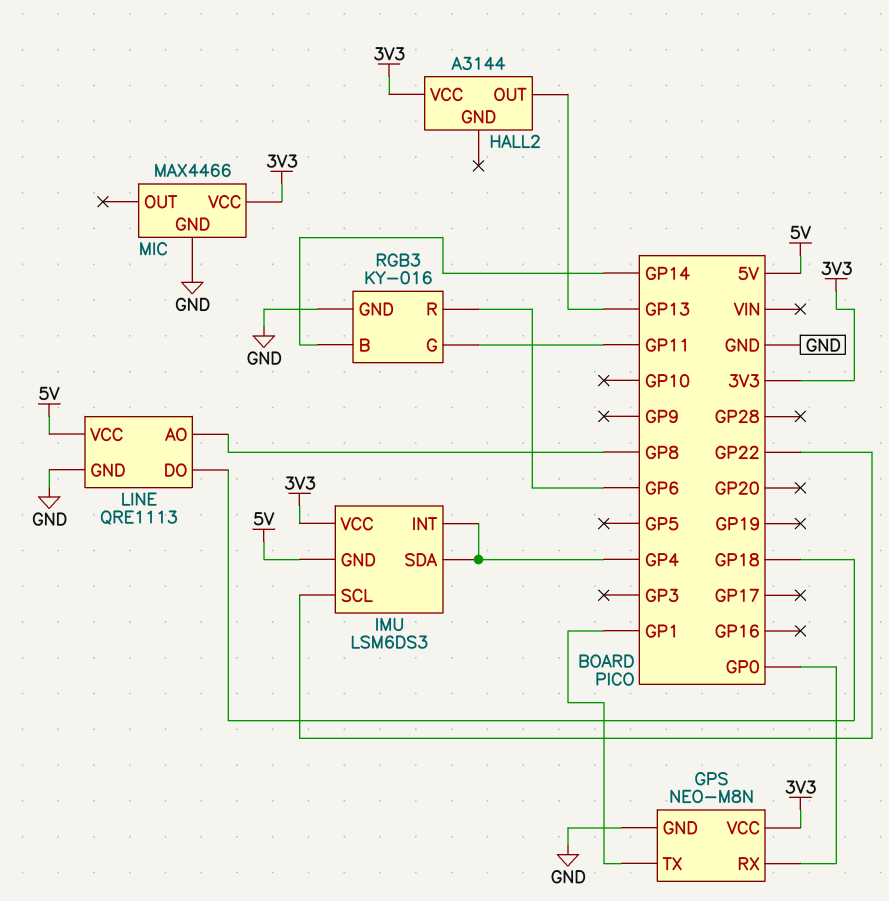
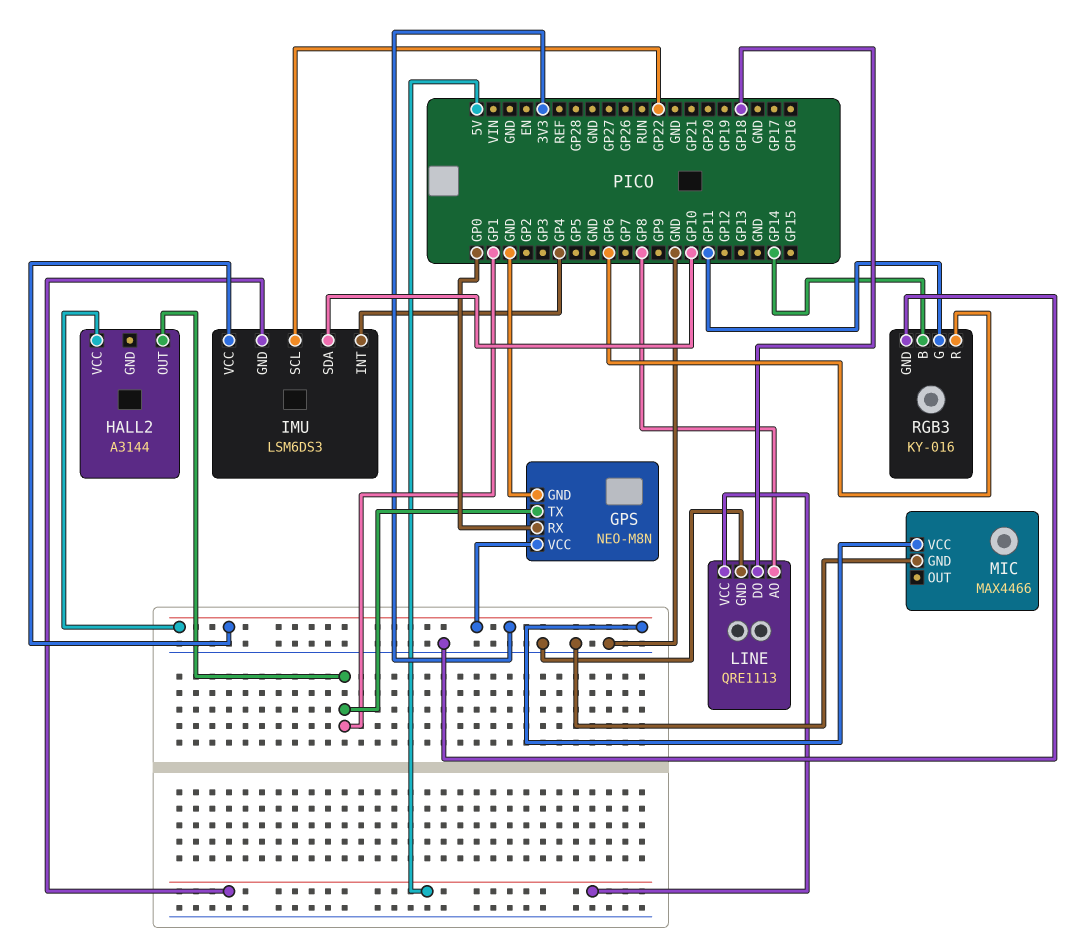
HALL2 pin OUT: GP13 -> GP1
IMU pin SDA: GP4 -> GP10

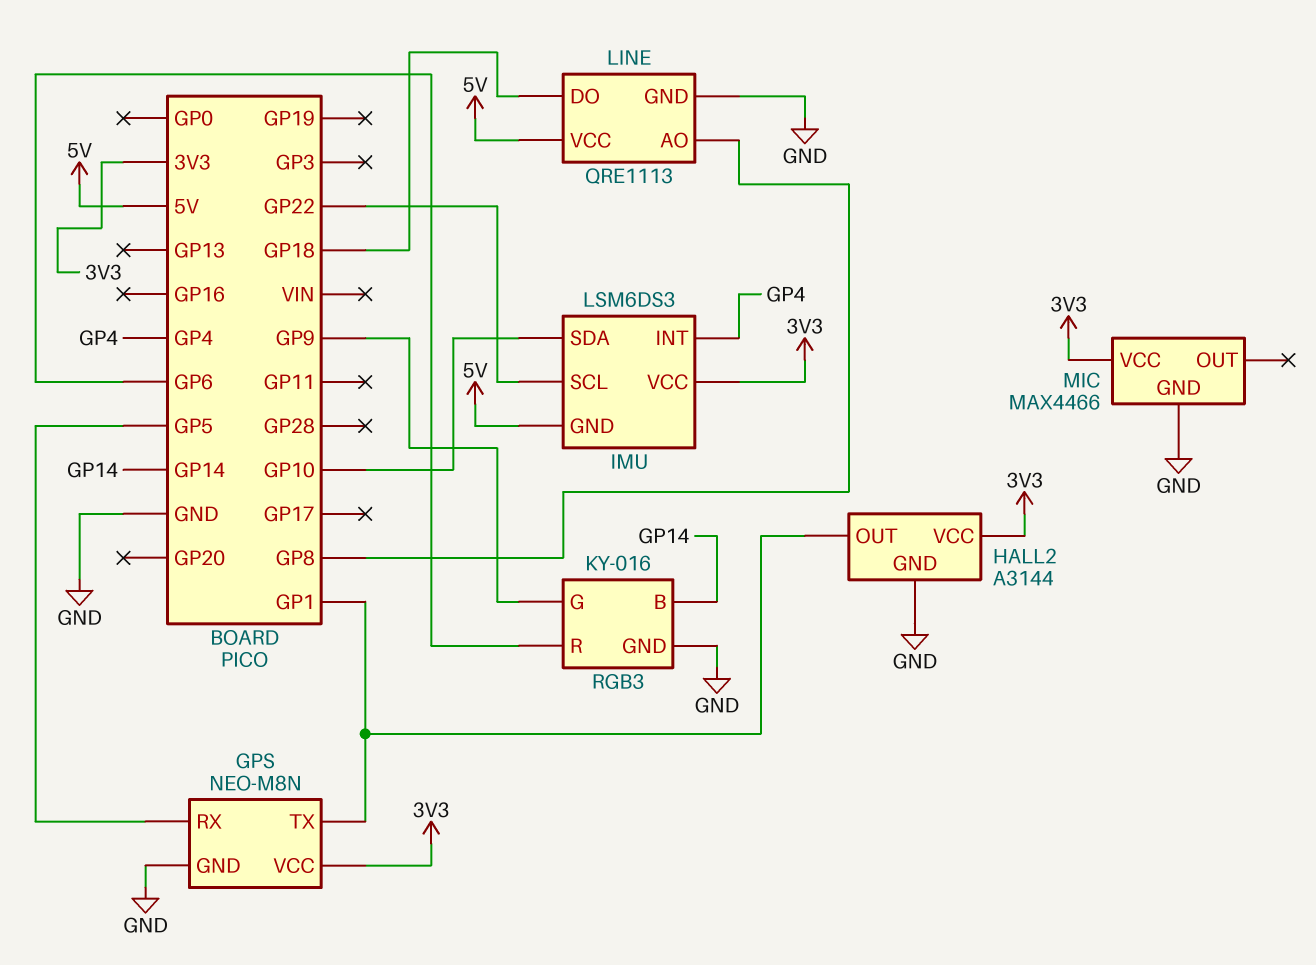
GPS pin RX: GP0 -> GP5
HALL2 pin GND: none -> GND
RGB3 pin G: GP11 -> GP9

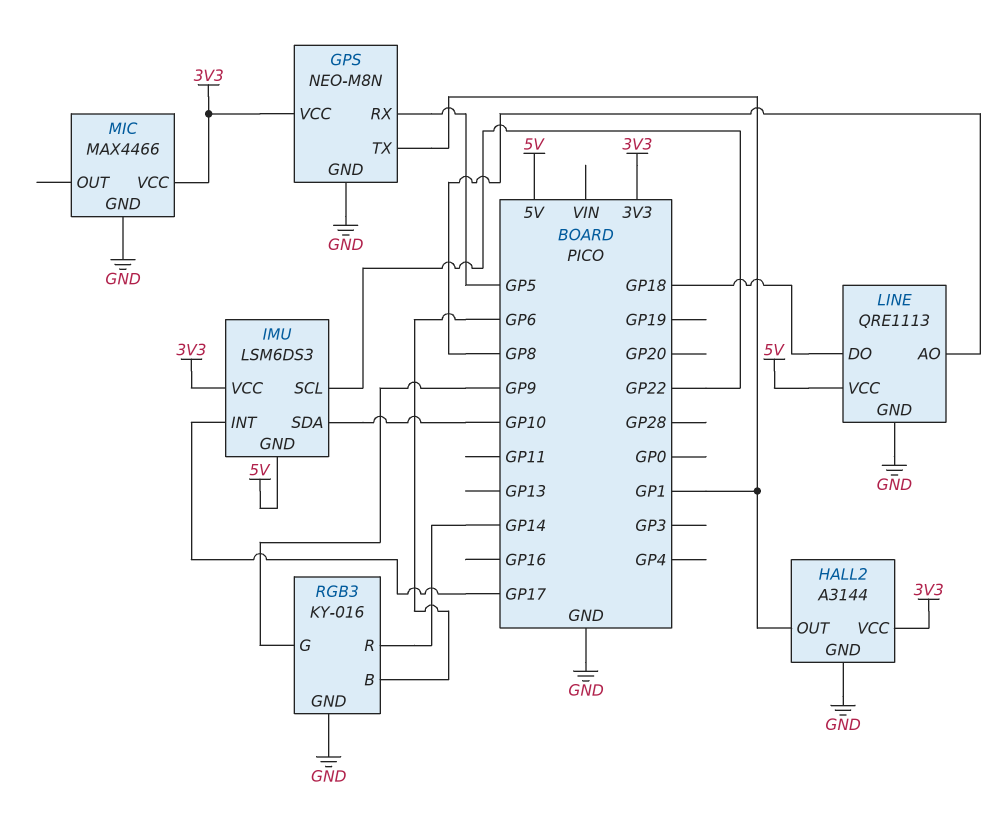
IMU pin INT: GP4 -> GP17
RGB3 pin B: GP14 -> GP6
RGB3 pin R: GP6 -> GP14

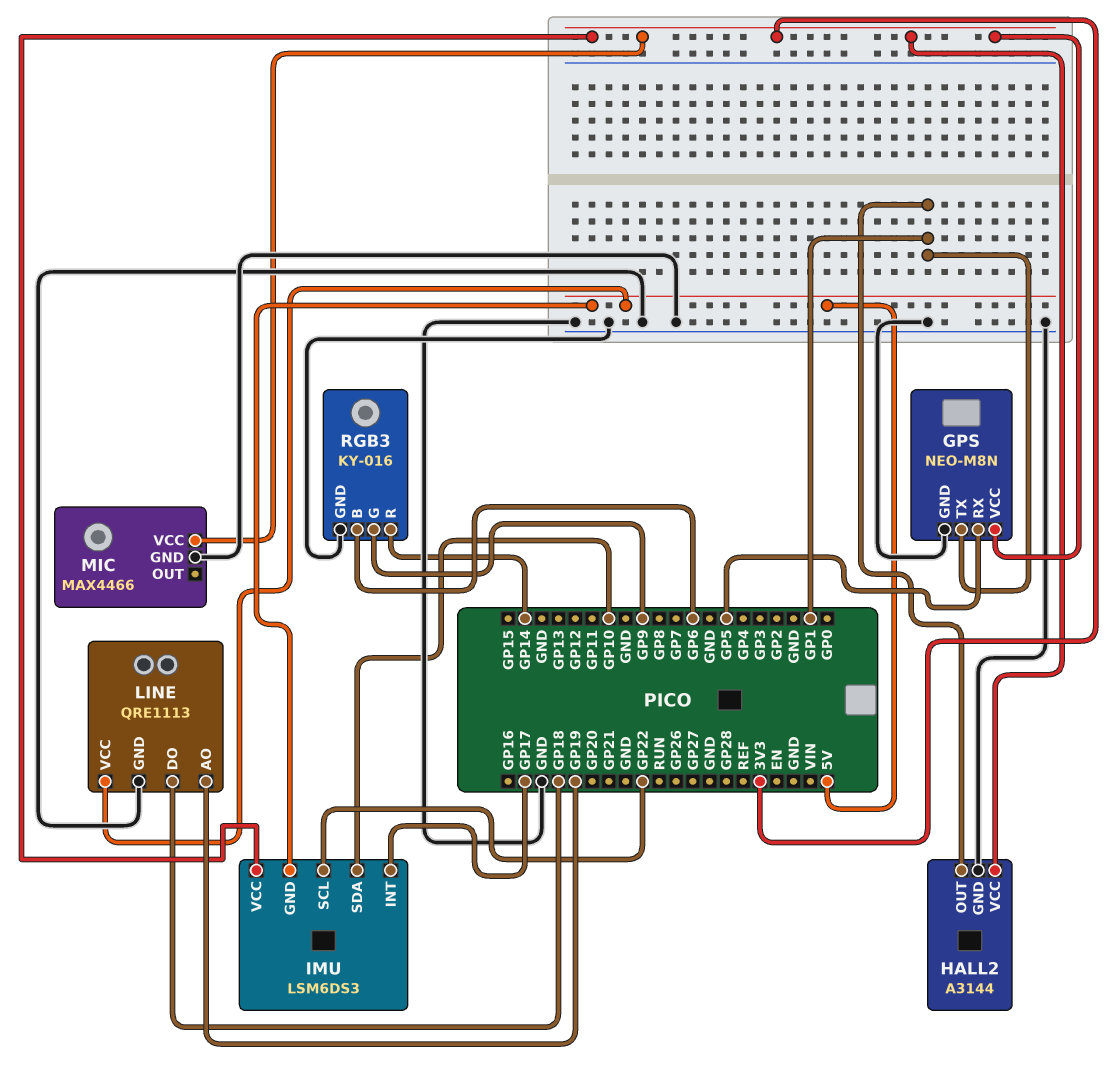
LINE pin AO: GP8 -> GP19

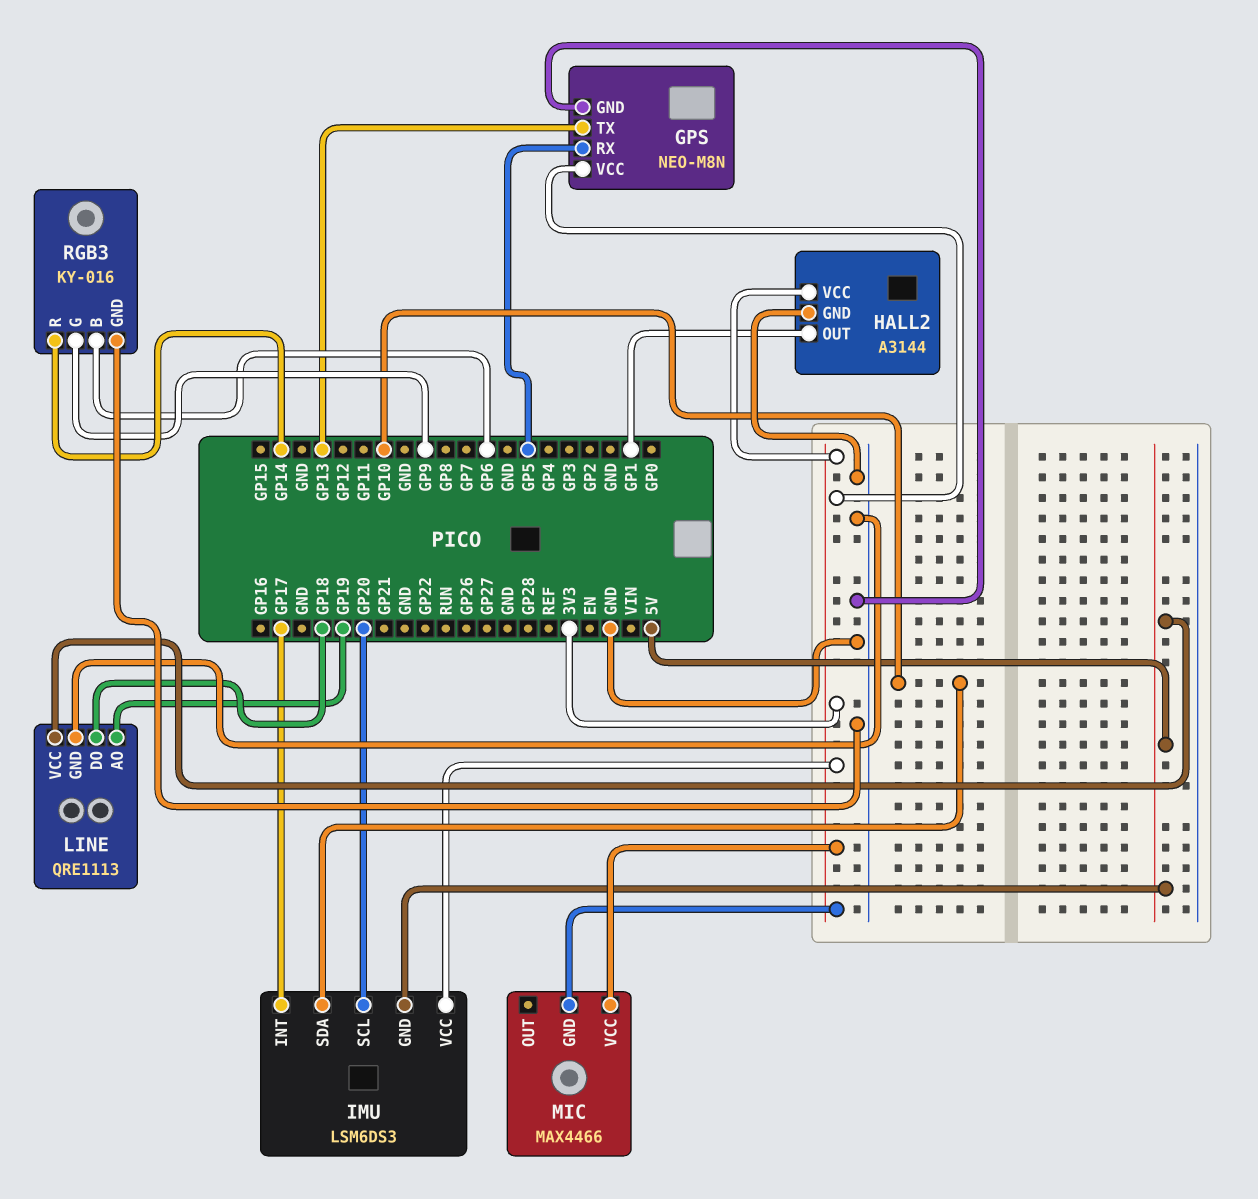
GPS pin TX: GP1 -> GP13
IMU pin SCL: GP22 -> GP20
MIC pin GND: GND -> 3V3

